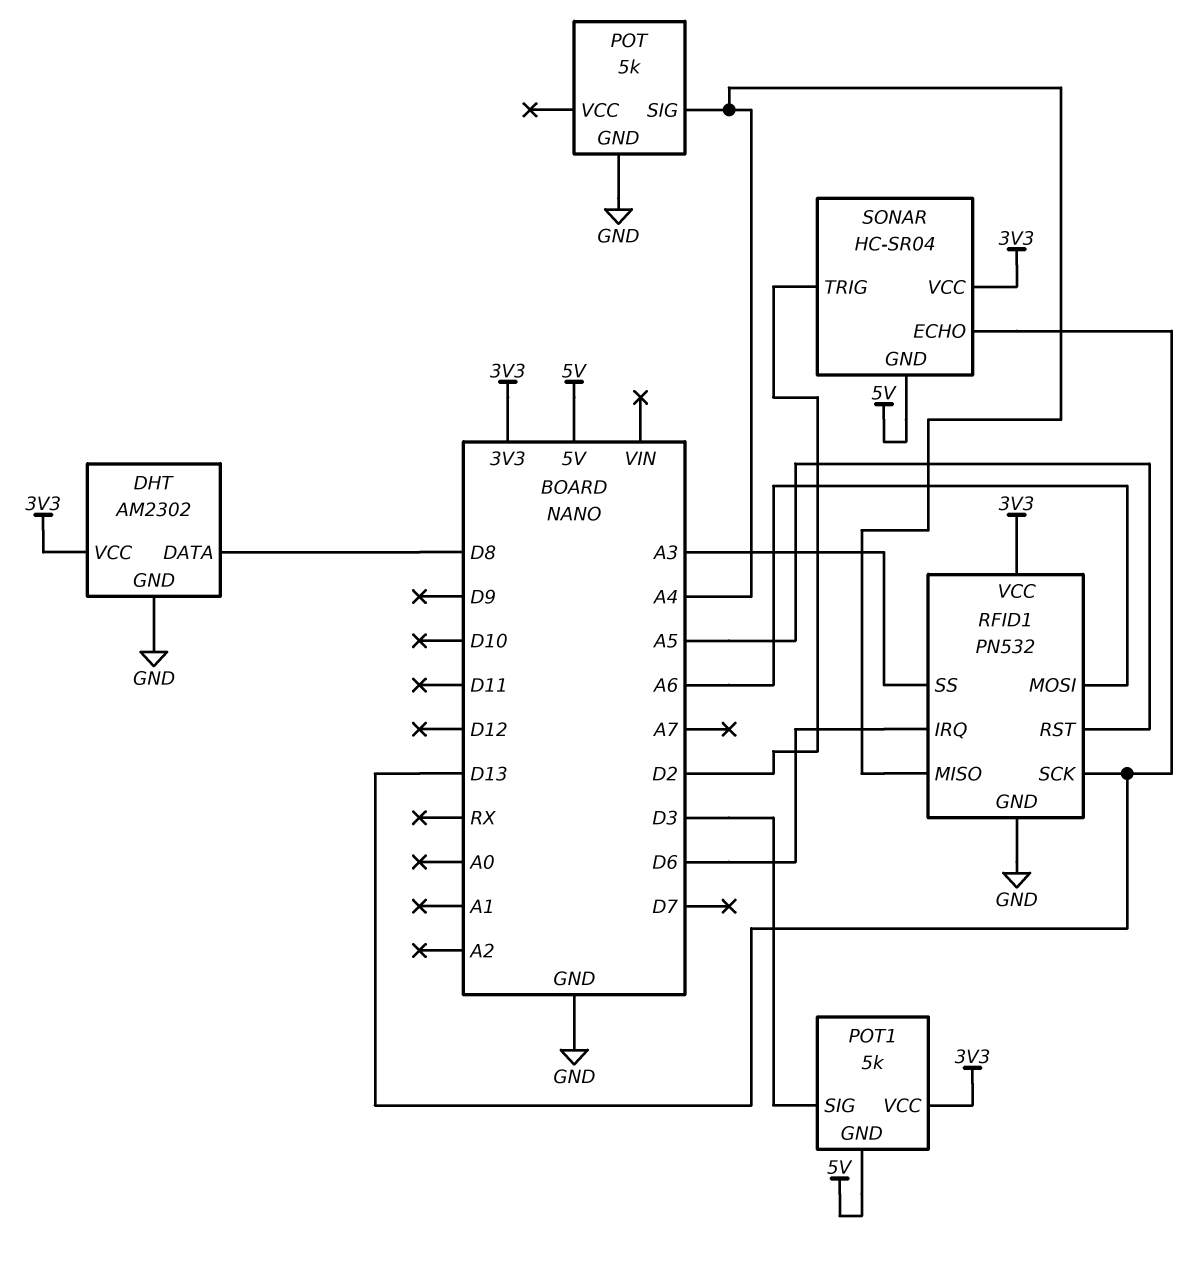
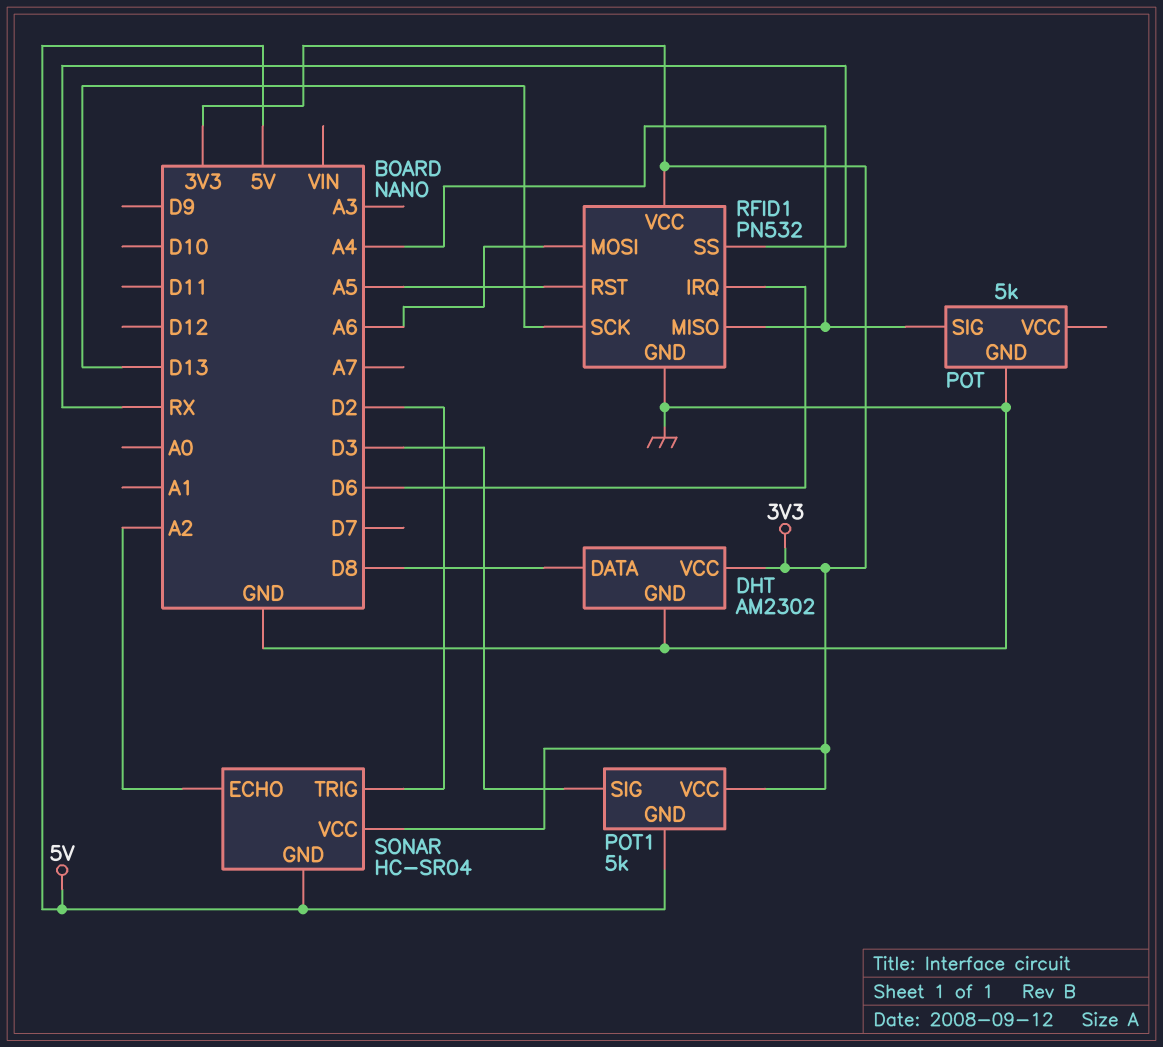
RFID1 pin SS: A3 -> RX
SONAR pin ECHO: D13 -> A2

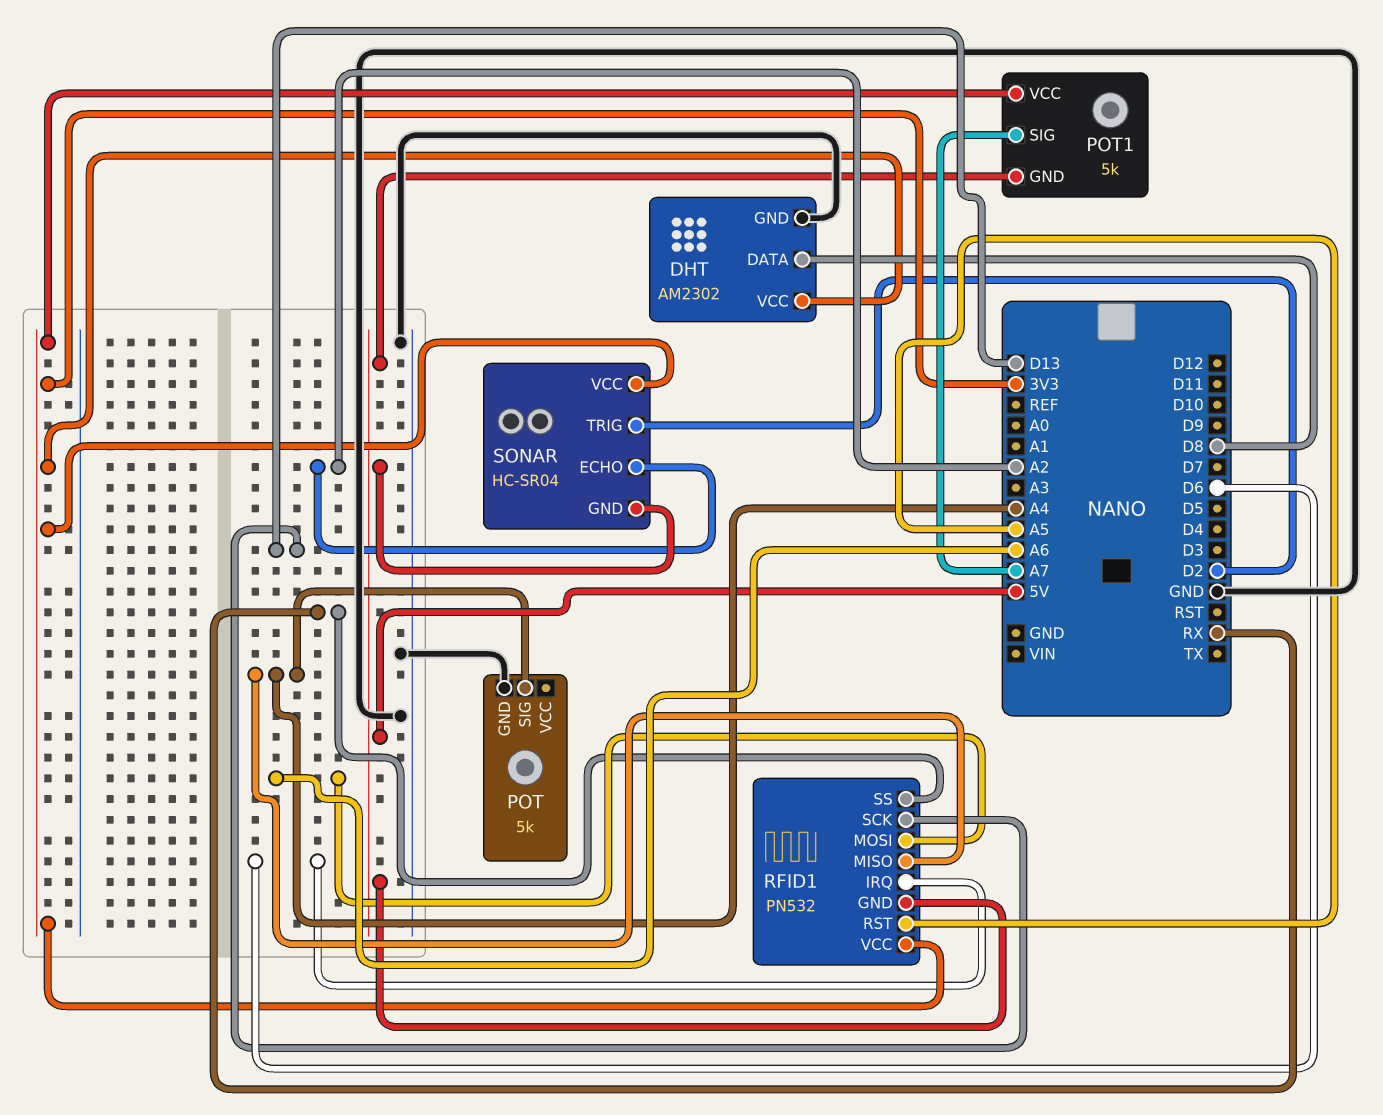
POT1 pin SIG: D3 -> A7
RFID1 pin GND: GND -> 5V

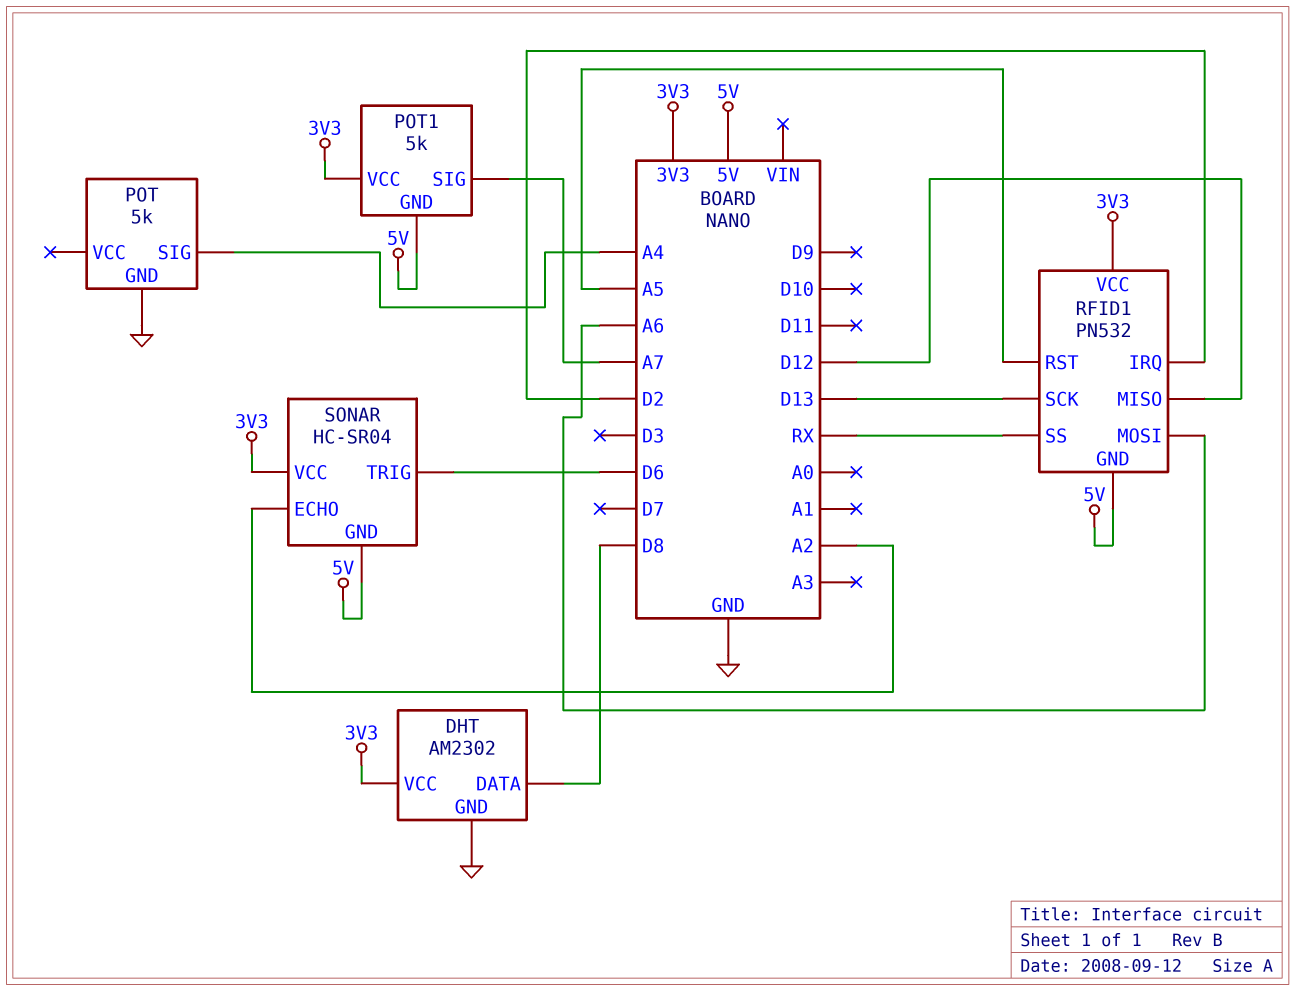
RFID1 pin IRQ: D6 -> D2
RFID1 pin MISO: A4 -> D12
SONAR pin TRIG: D2 -> D6

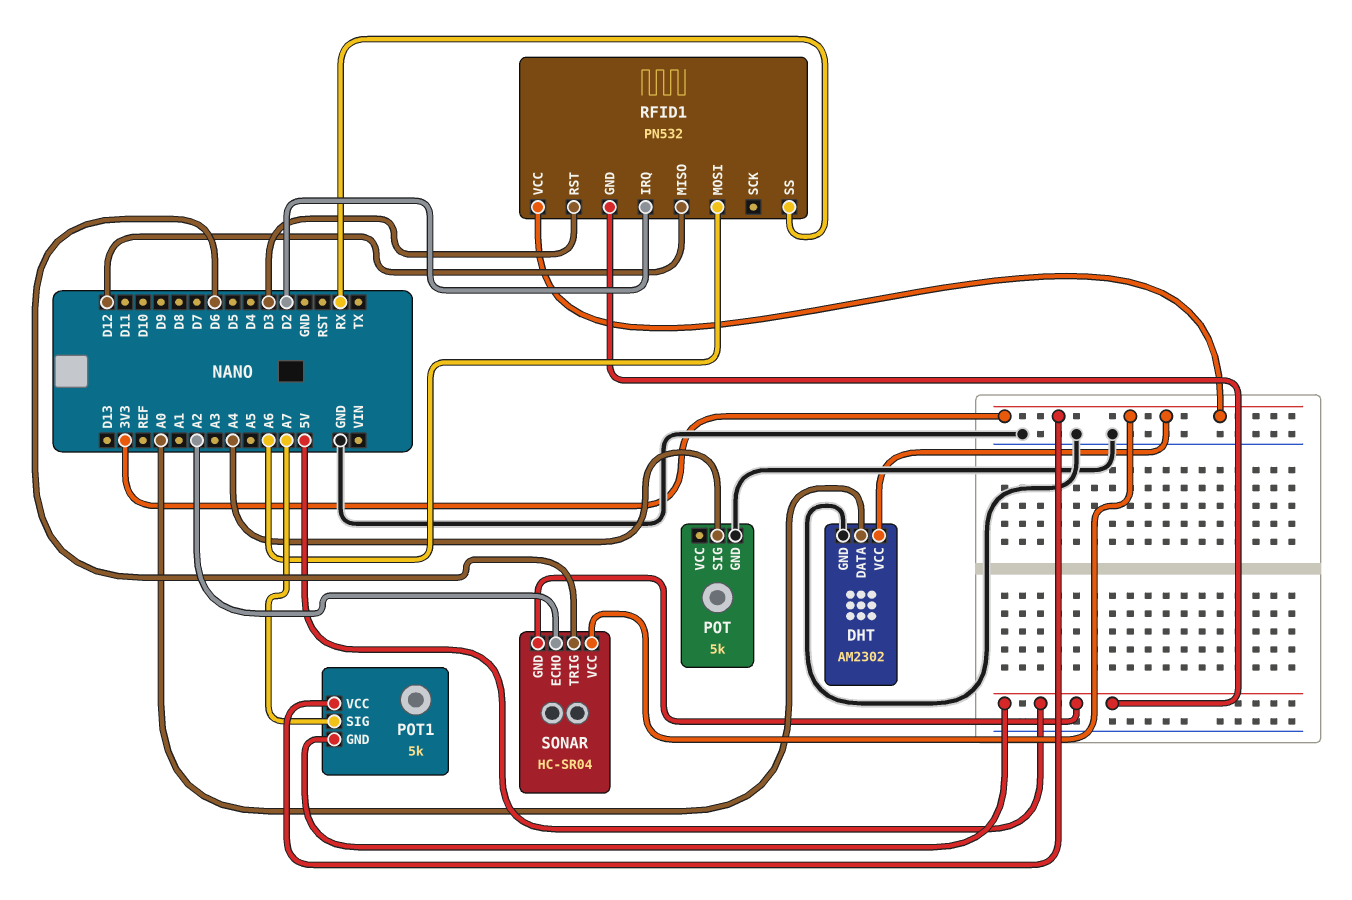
DHT pin DATA: D8 -> A0
RFID1 pin RST: A5 -> D3
RFID1 pin SCK: D13 -> none

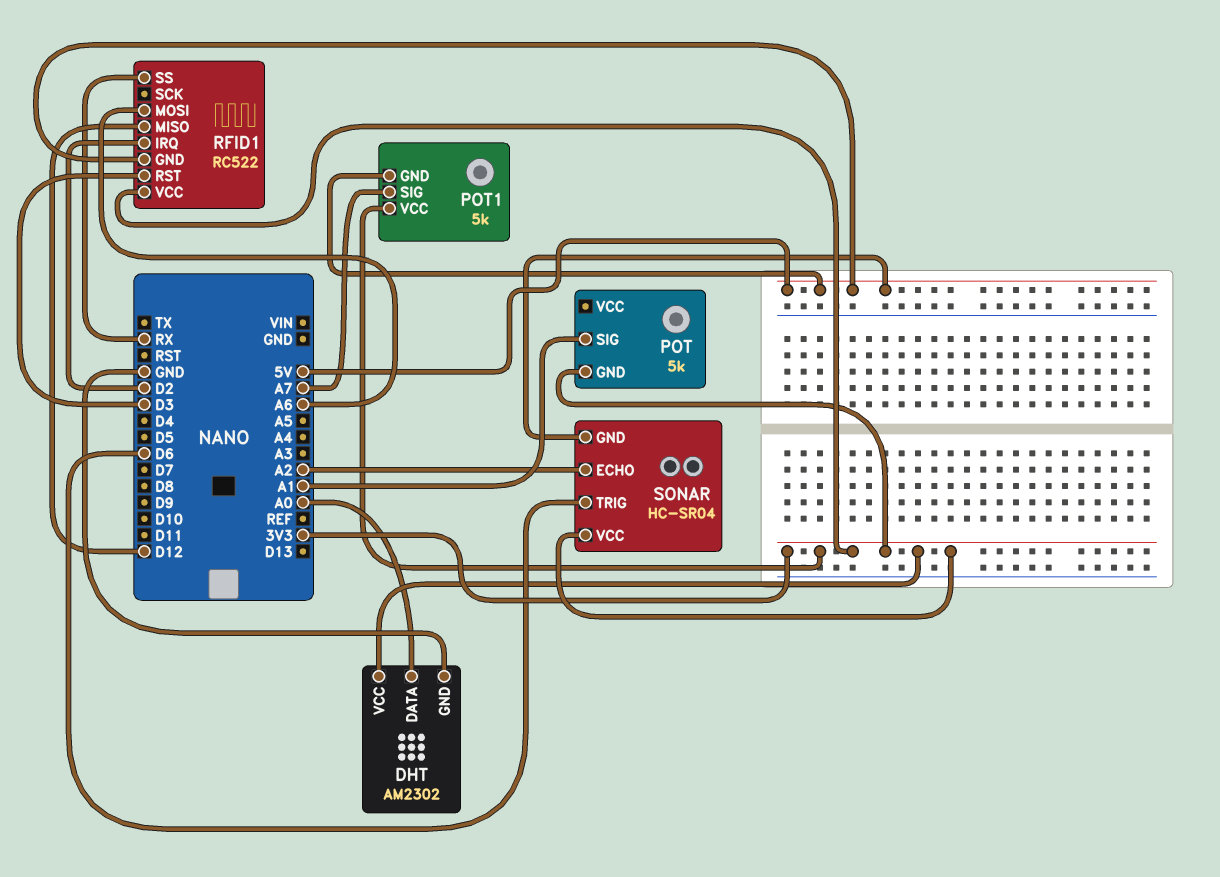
POT pin GND: GND -> 3V3
POT pin SIG: A4 -> A1
RFID1: PN532 -> RC522

